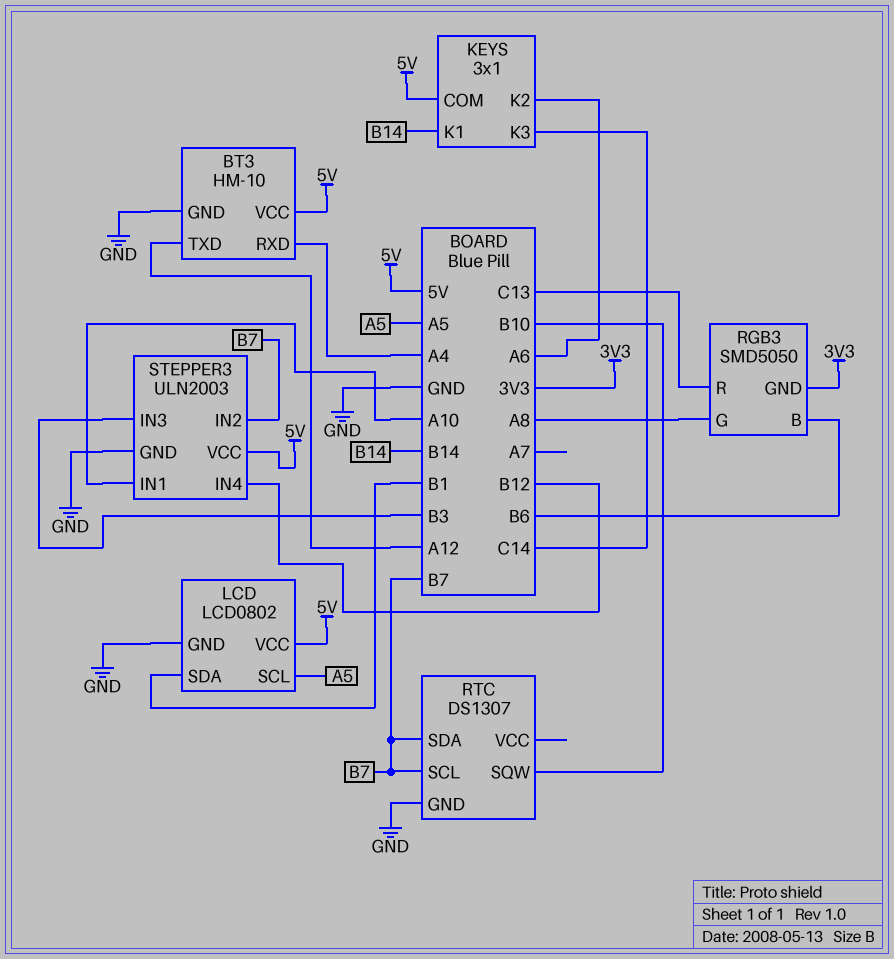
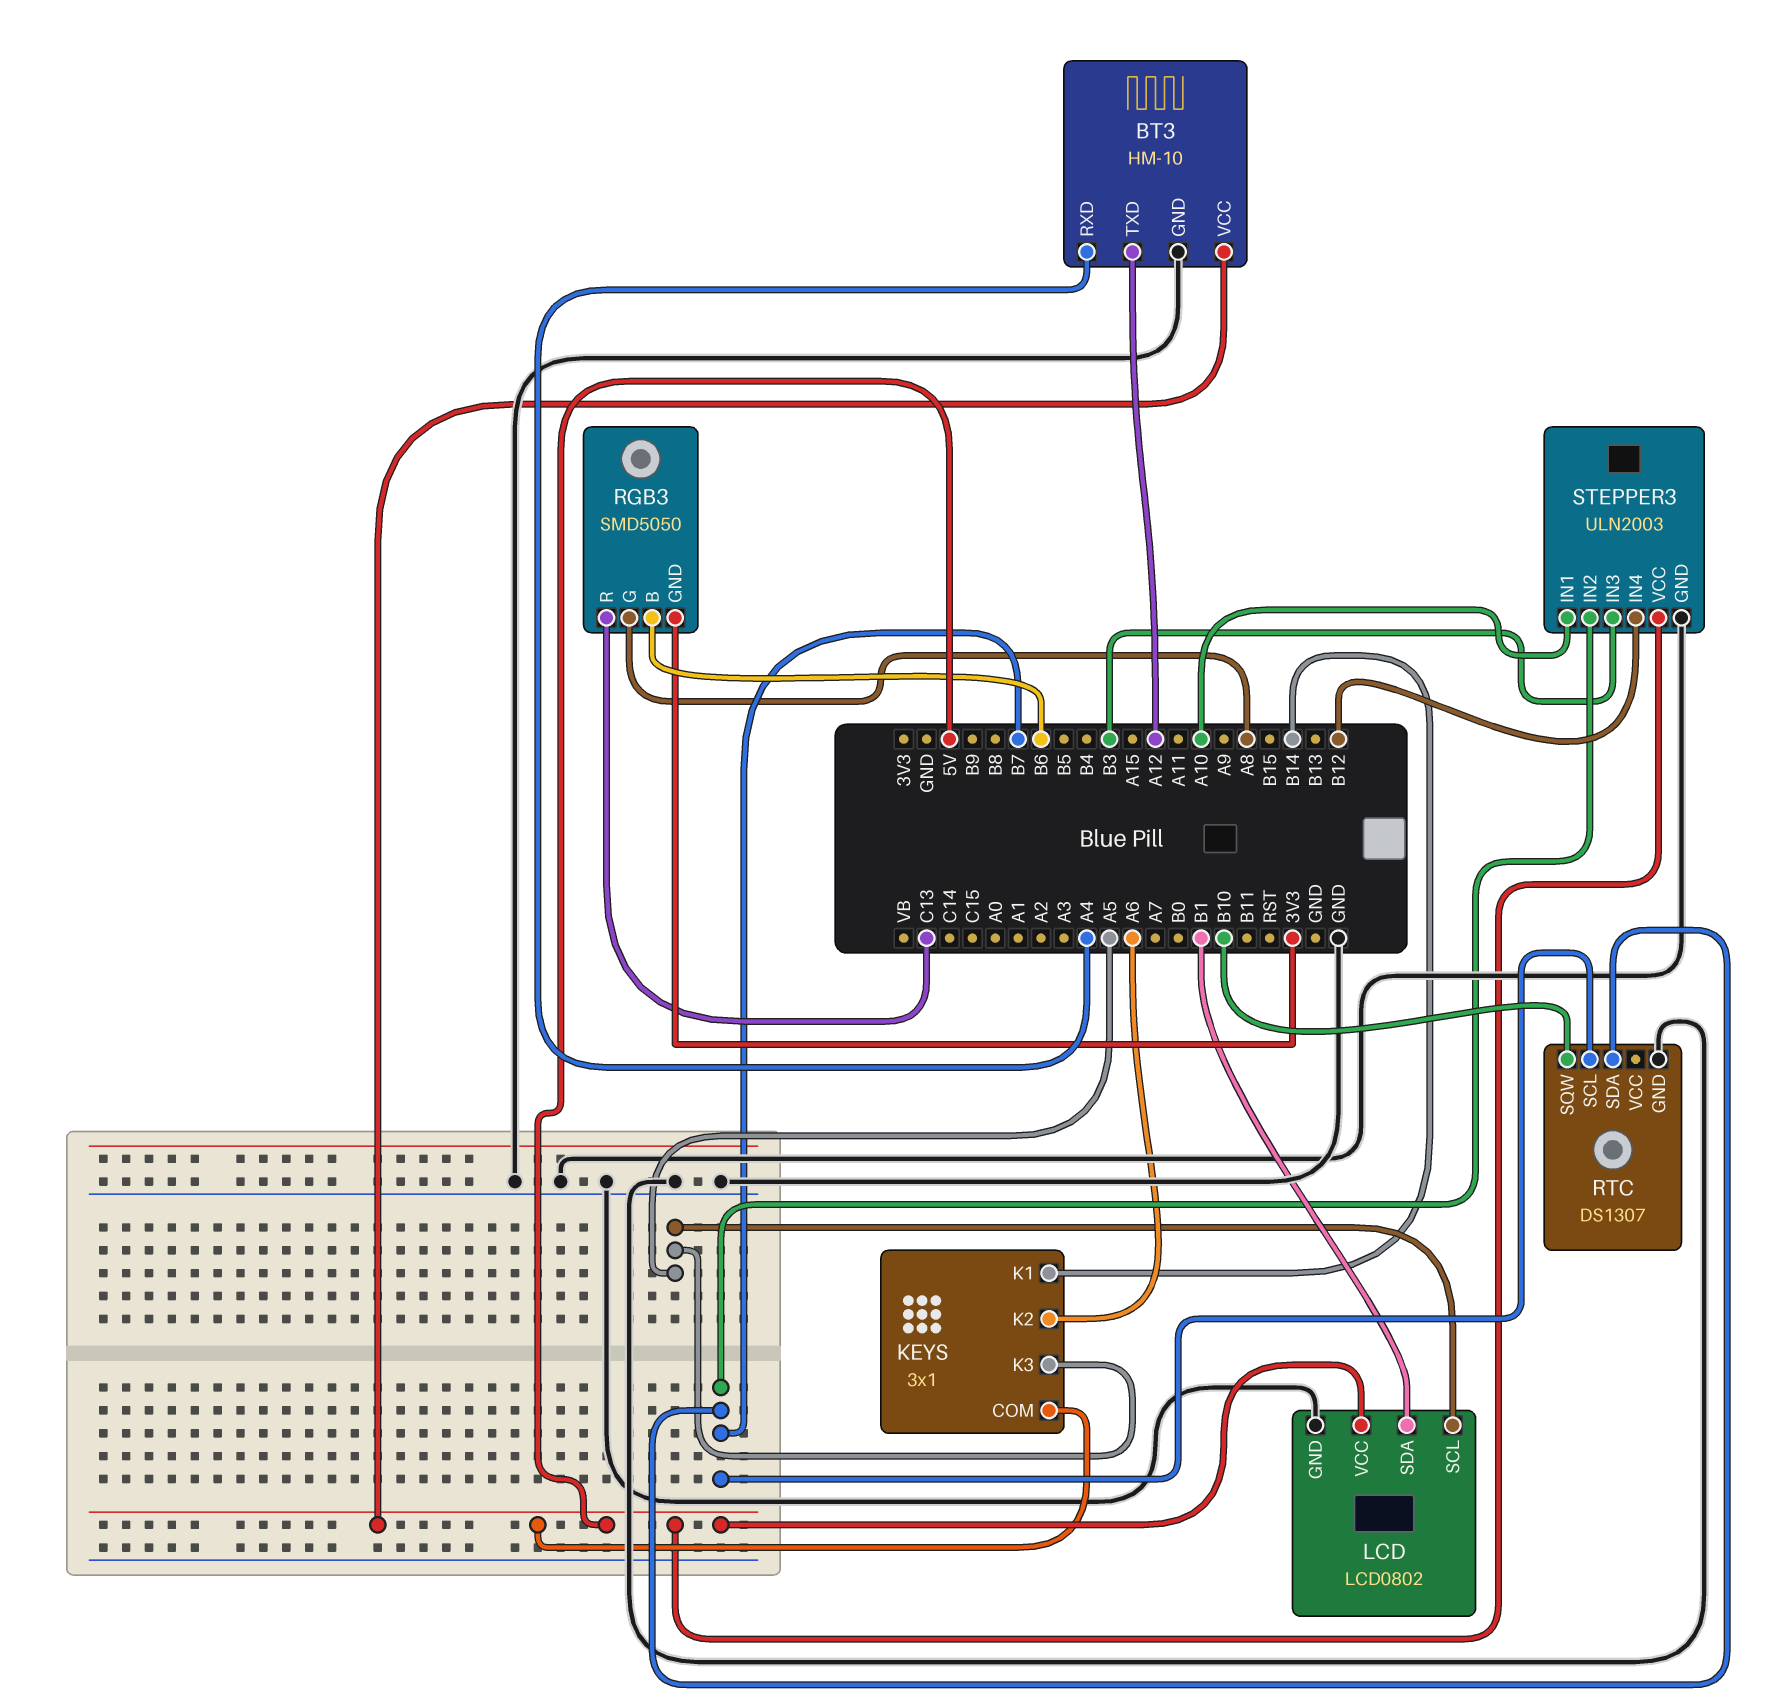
KEYS pin K3: C14 -> A5

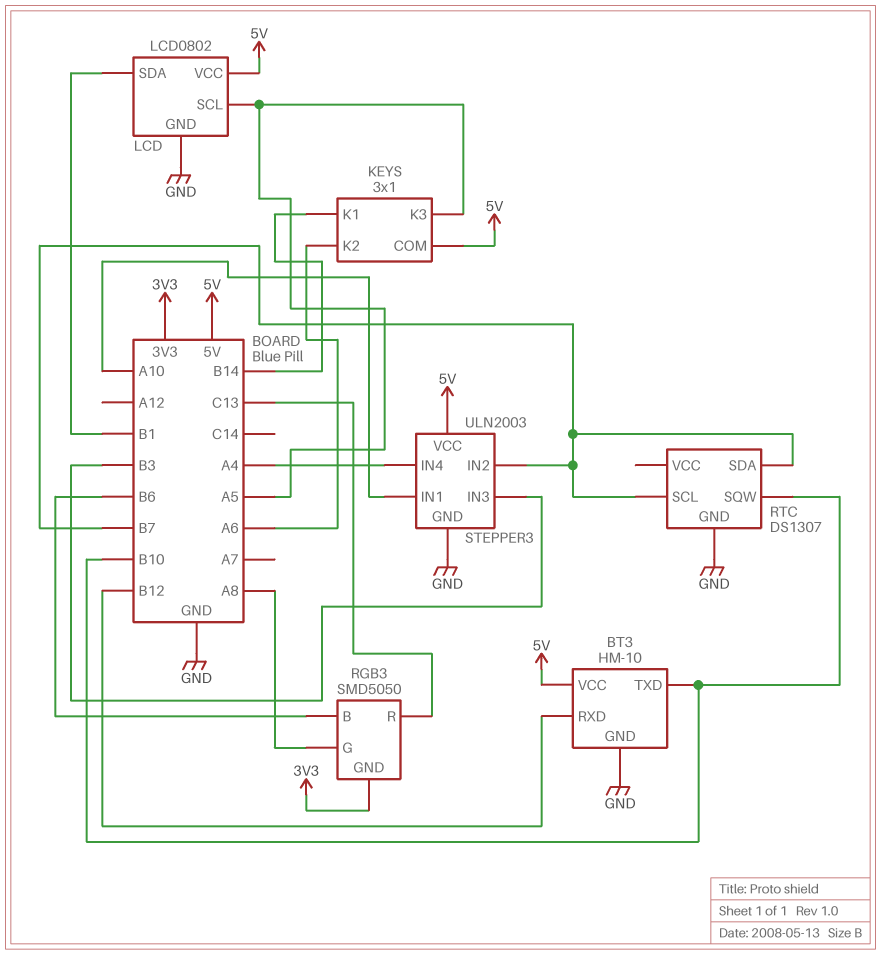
BT3 pin RXD: A4 -> B12
BT3 pin TXD: A12 -> B10
STEPPER3 pin IN4: B12 -> A4

